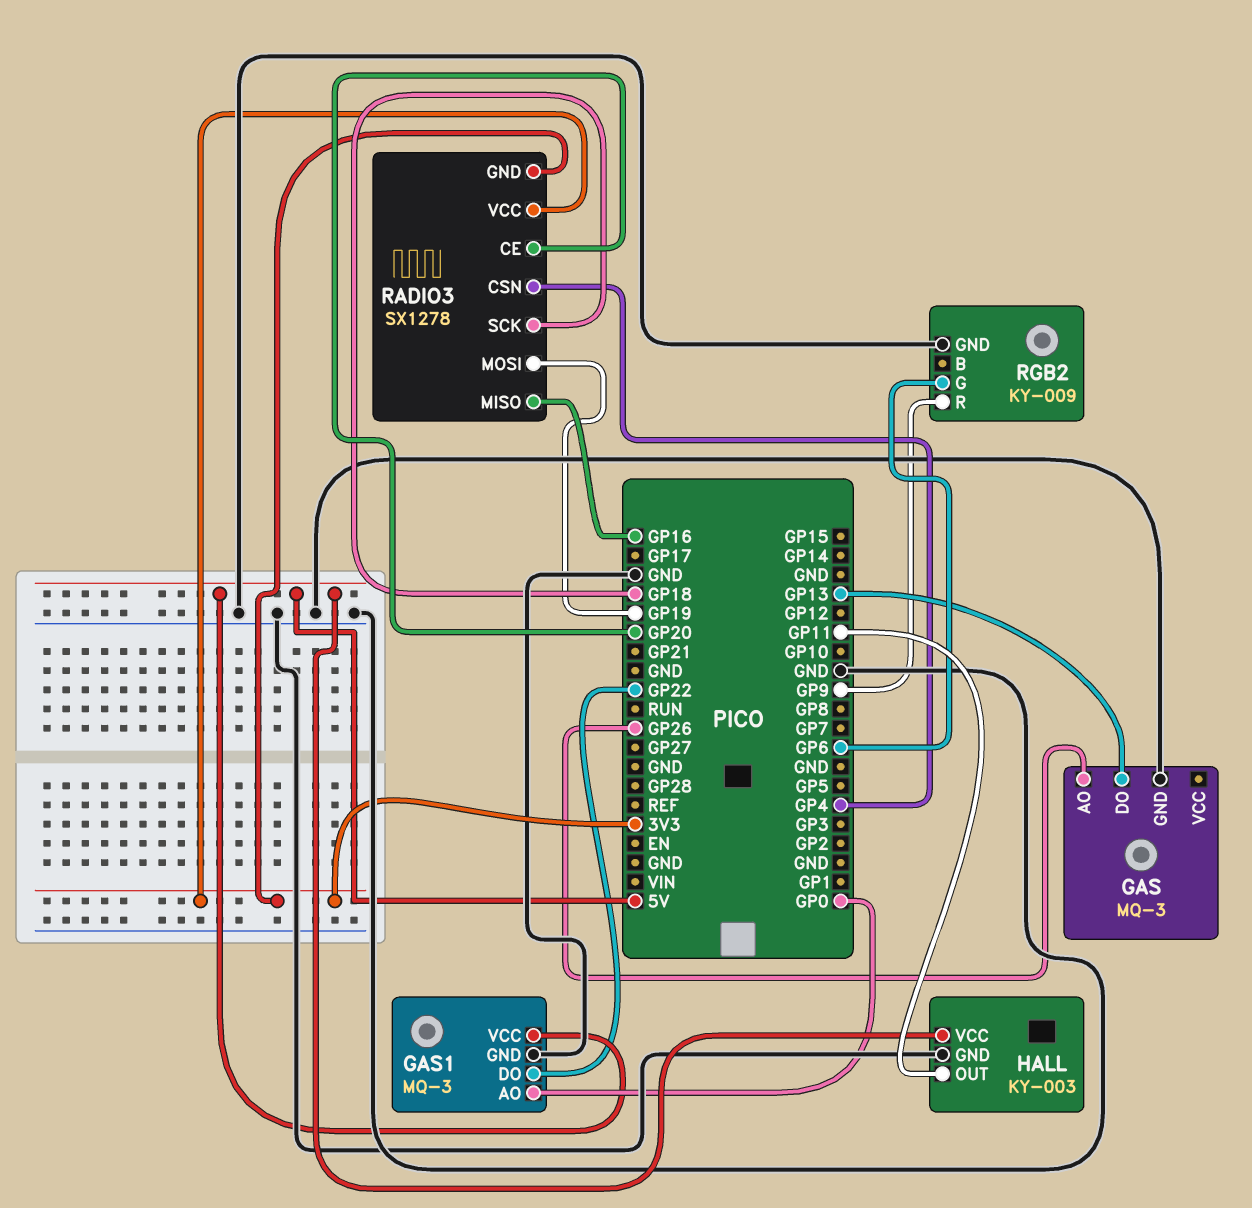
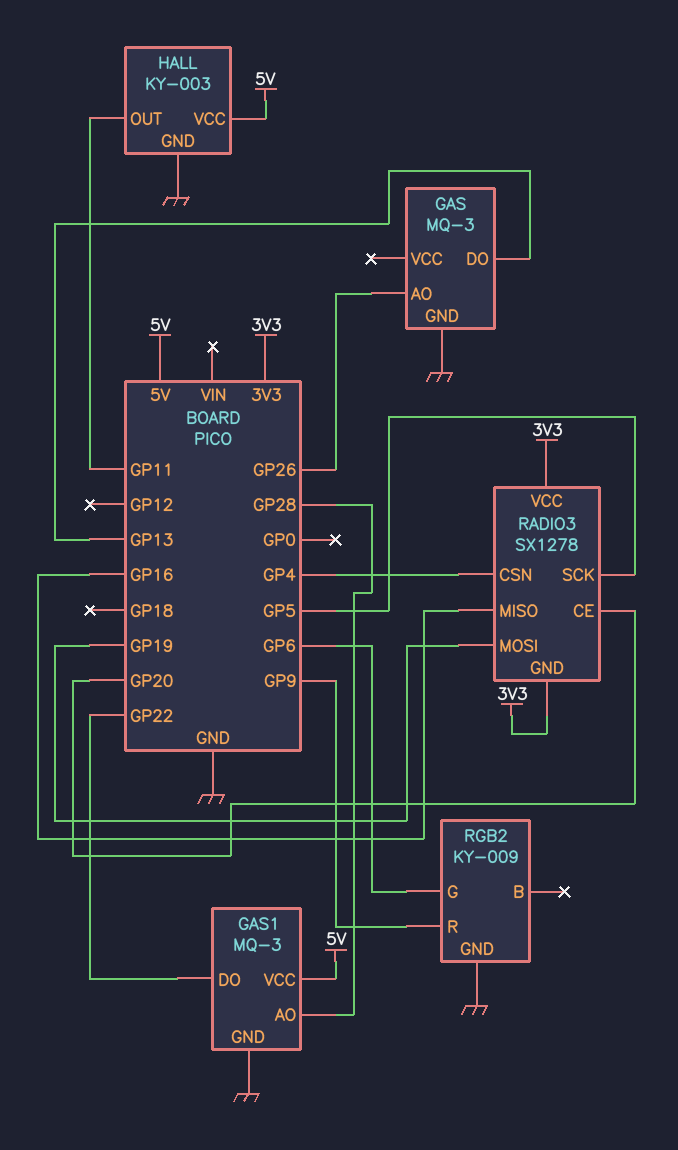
GAS1 pin AO: GP0 -> GP28
RADIO3 pin SCK: GP18 -> GP5

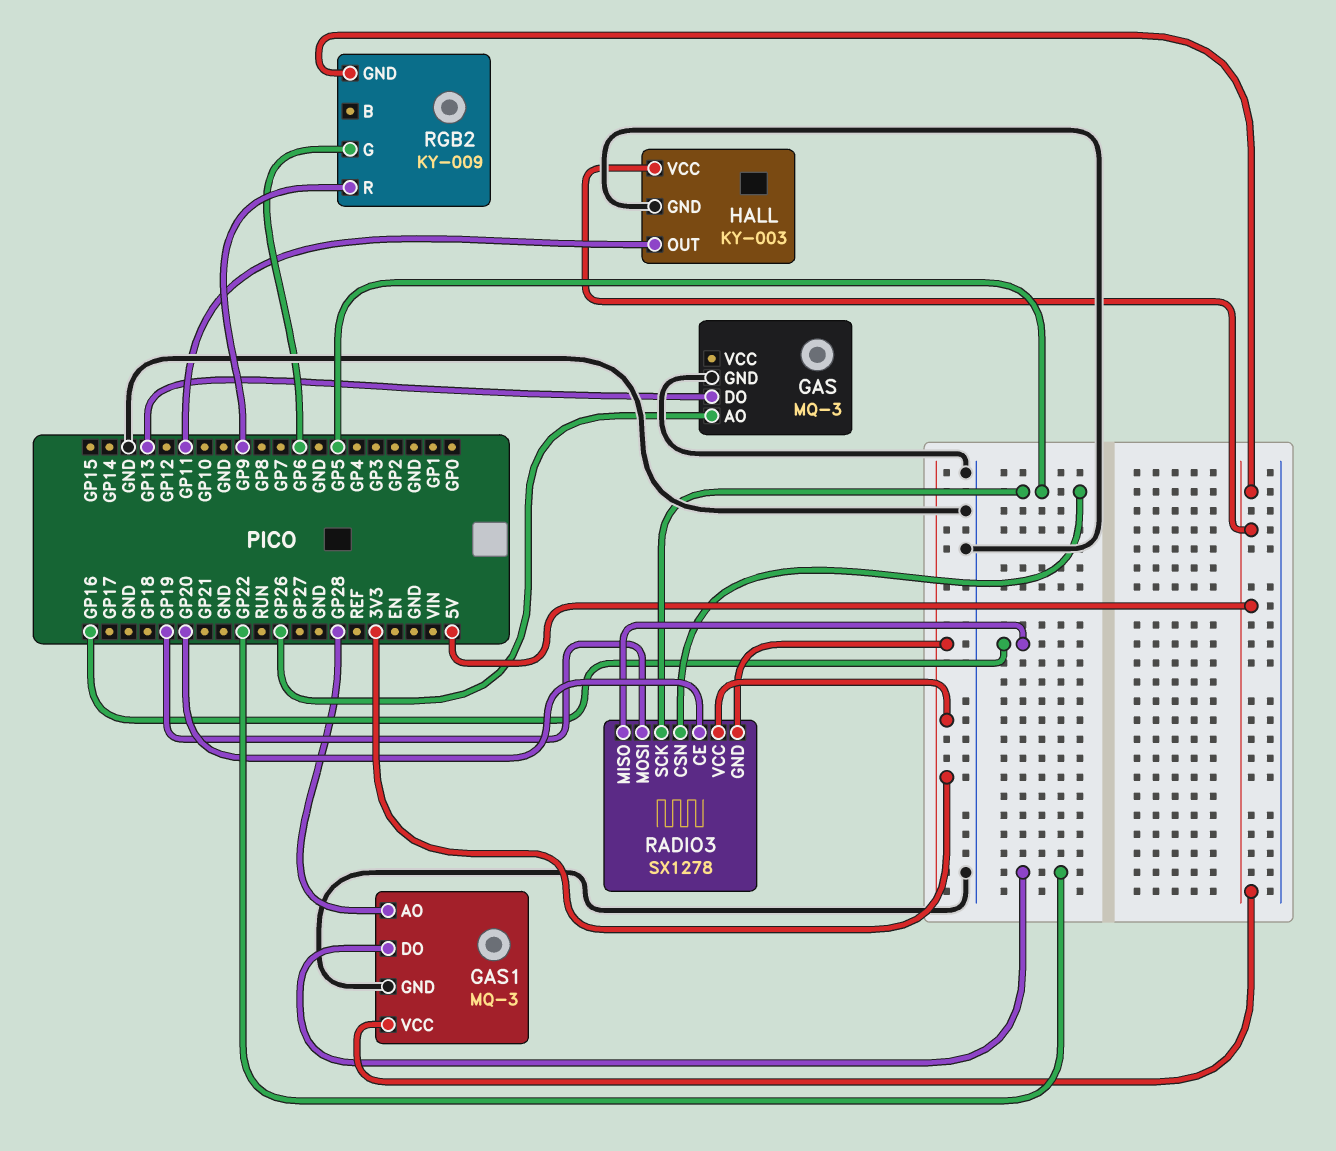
RADIO3 pin CSN: GP4 -> GP5
RGB2 pin GND: GND -> 5V

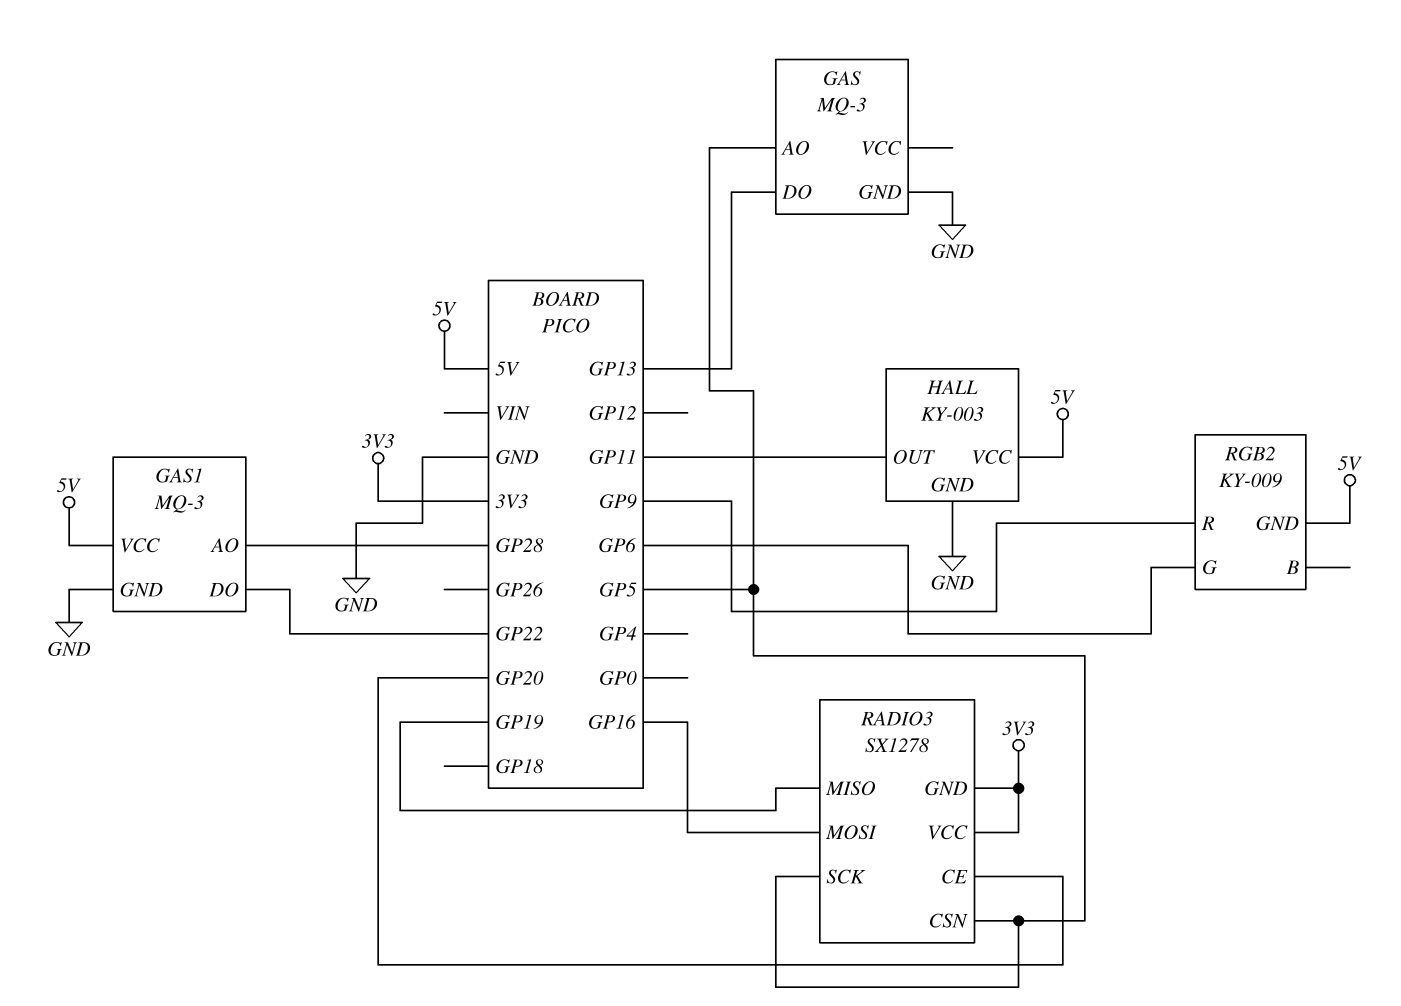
GAS pin AO: GP26 -> GP5
RADIO3 pin MISO: GP16 -> GP19
RADIO3 pin MOSI: GP19 -> GP16

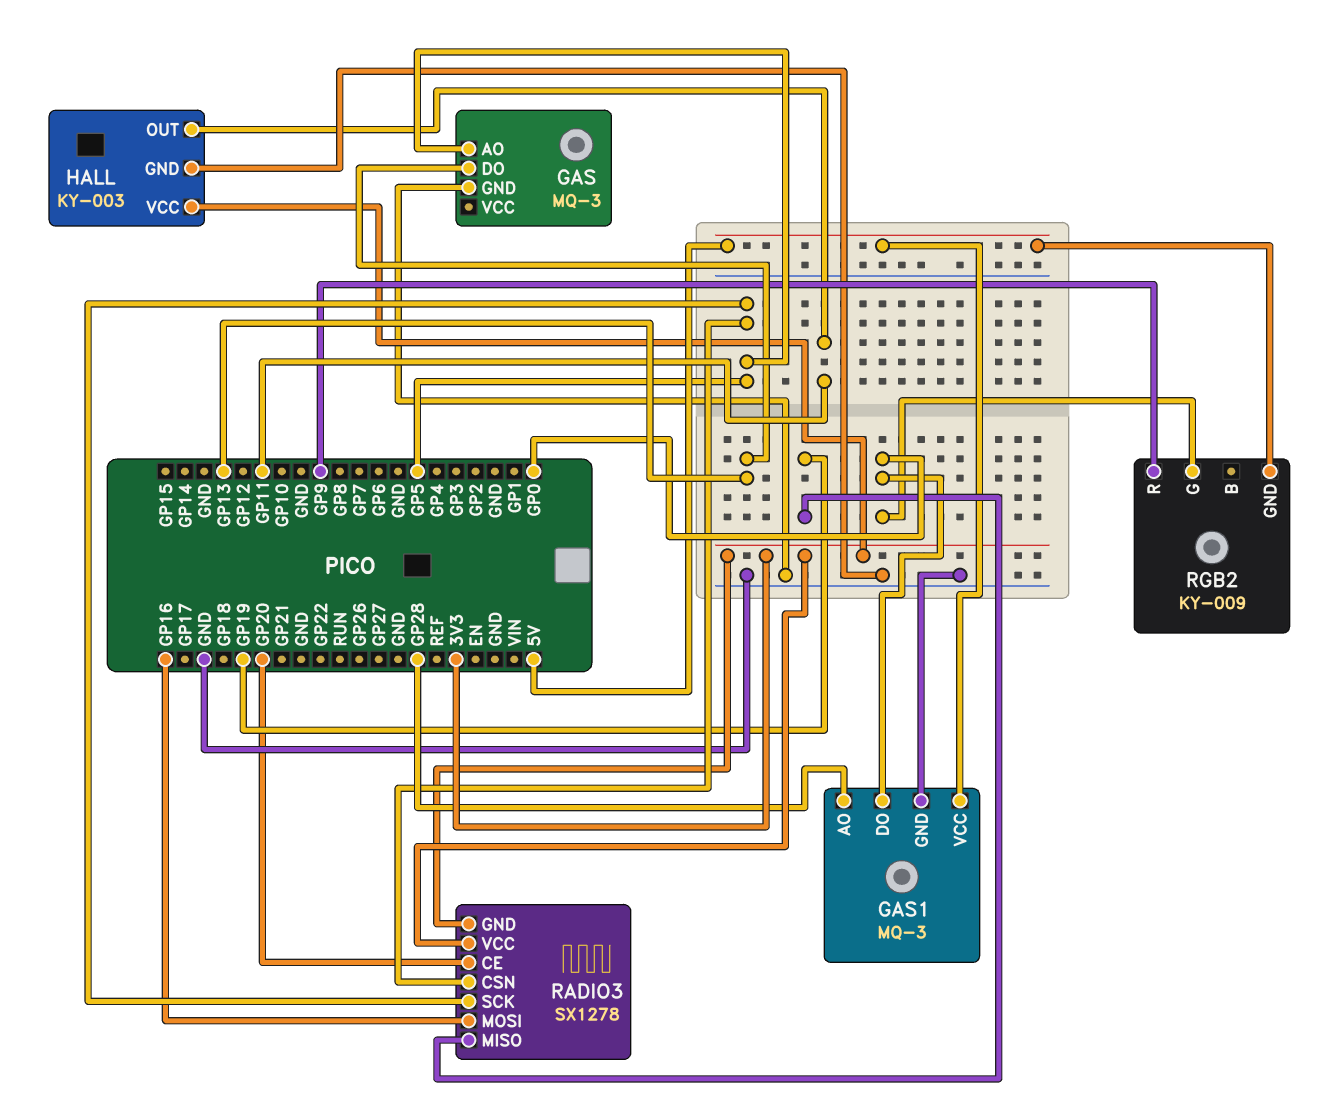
GAS1 pin DO: GP22 -> GP0
HALL pin VCC: 5V -> 3V3
RGB2 pin G: GP6 -> GP0

